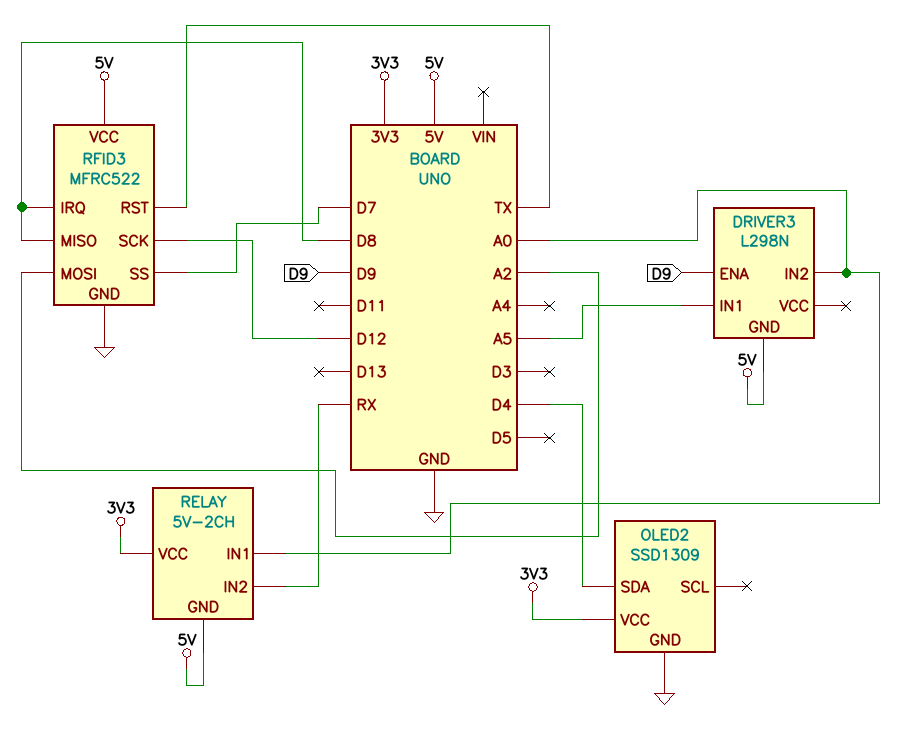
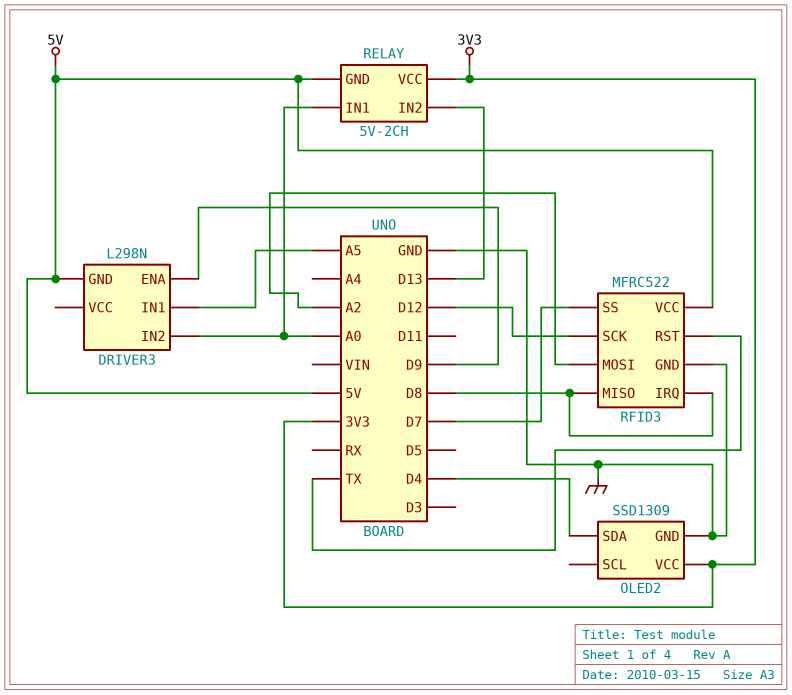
RELAY pin IN2: RX -> D13

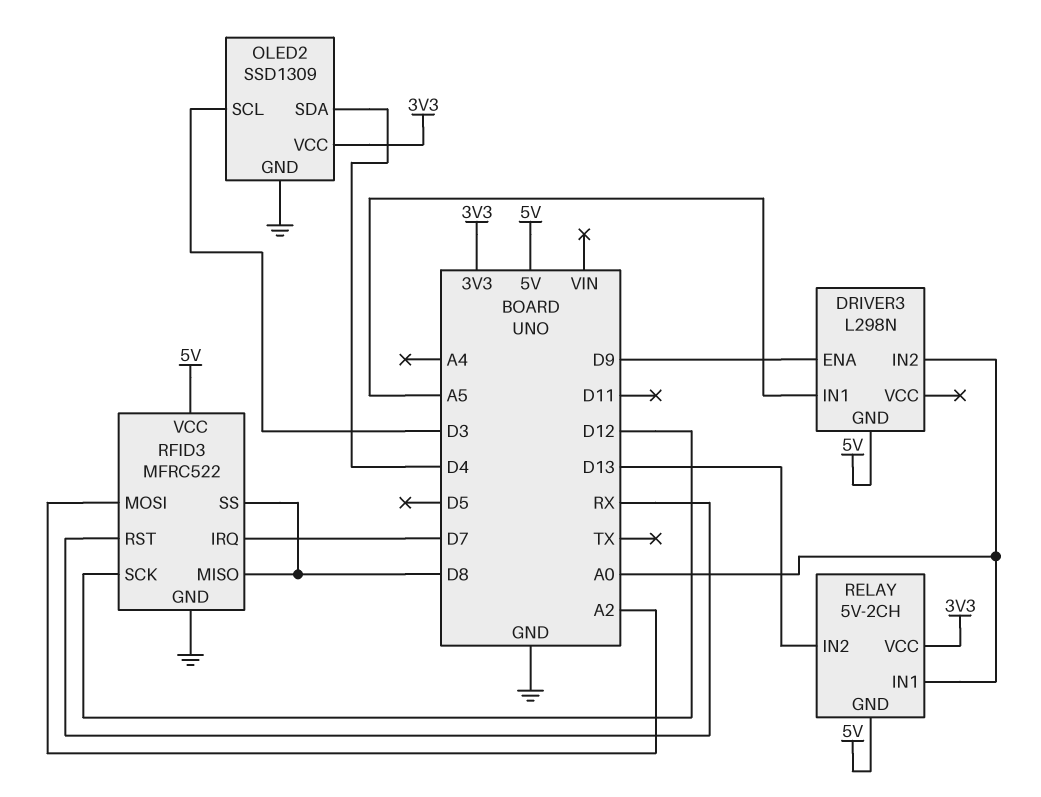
OLED2 pin SCL: none -> D3
RFID3 pin IRQ: D8 -> D7
RFID3 pin RST: TX -> RX
RFID3 pin SS: D7 -> D8

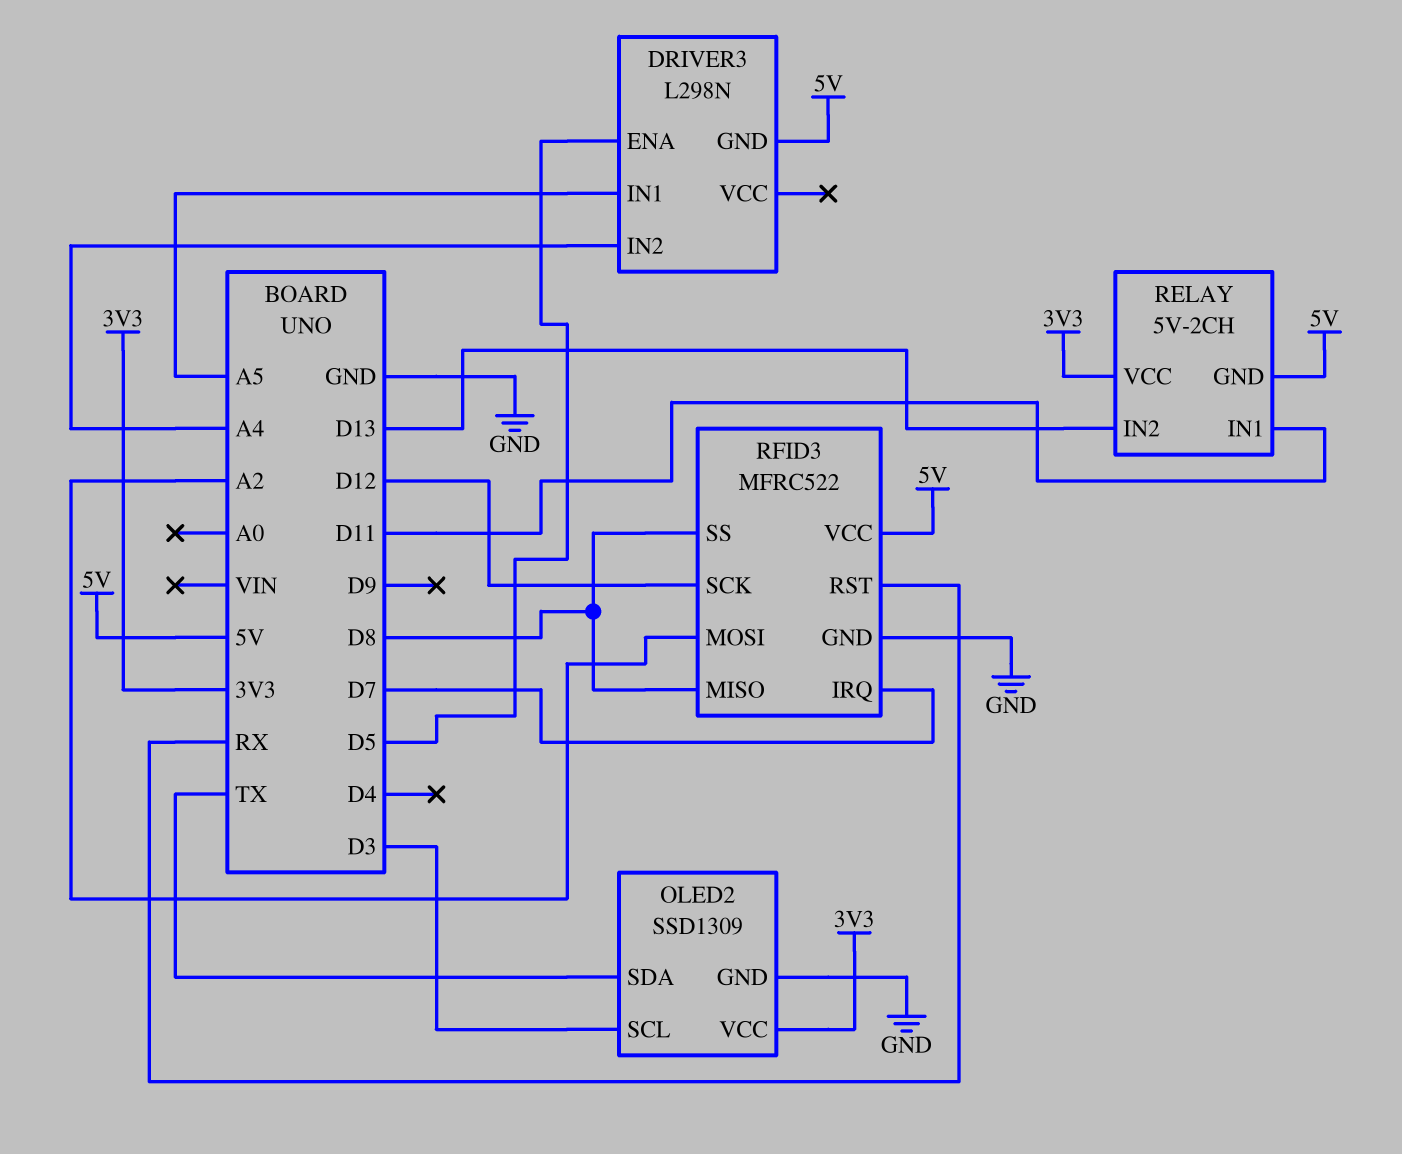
DRIVER3 pin ENA: D9 -> D5
DRIVER3 pin IN2: A0 -> A4
OLED2 pin SDA: D4 -> TX
RELAY pin IN1: A0 -> D11

